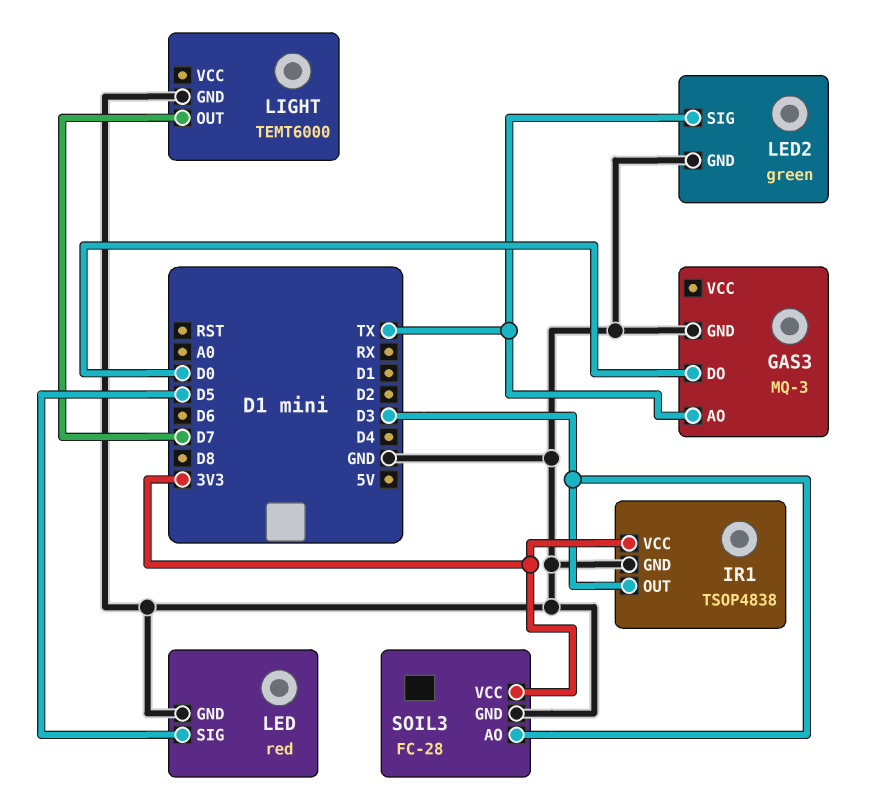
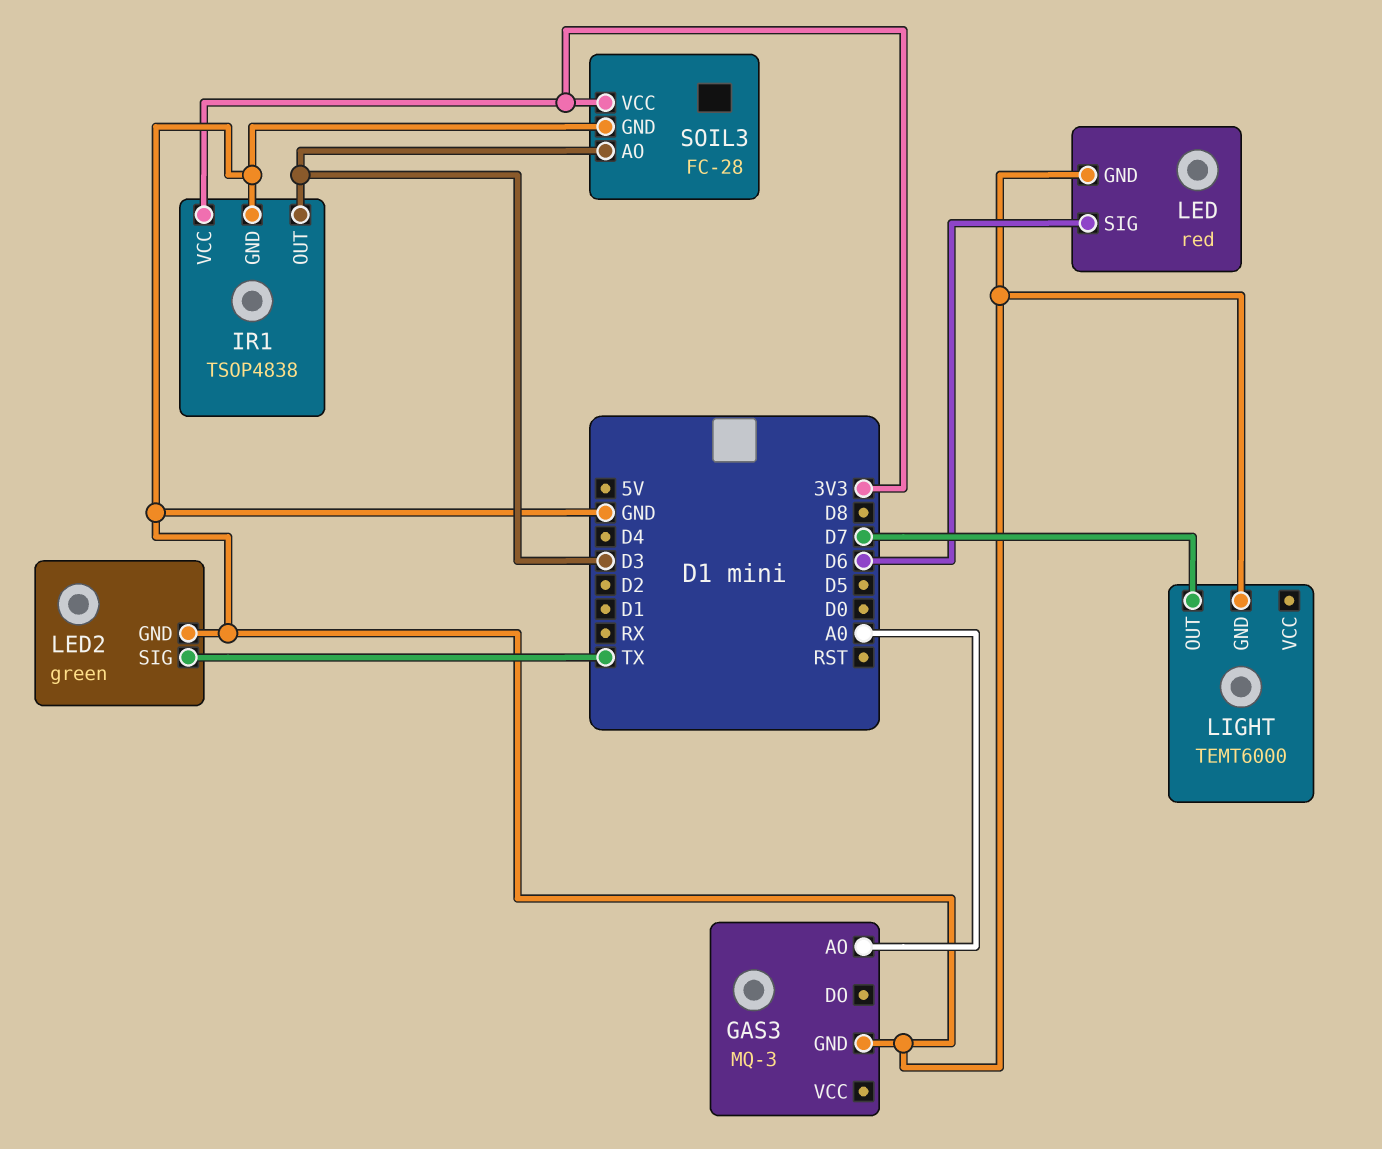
GAS3 pin AO: TX -> A0
GAS3 pin DO: D0 -> none
LED pin SIG: D5 -> D6

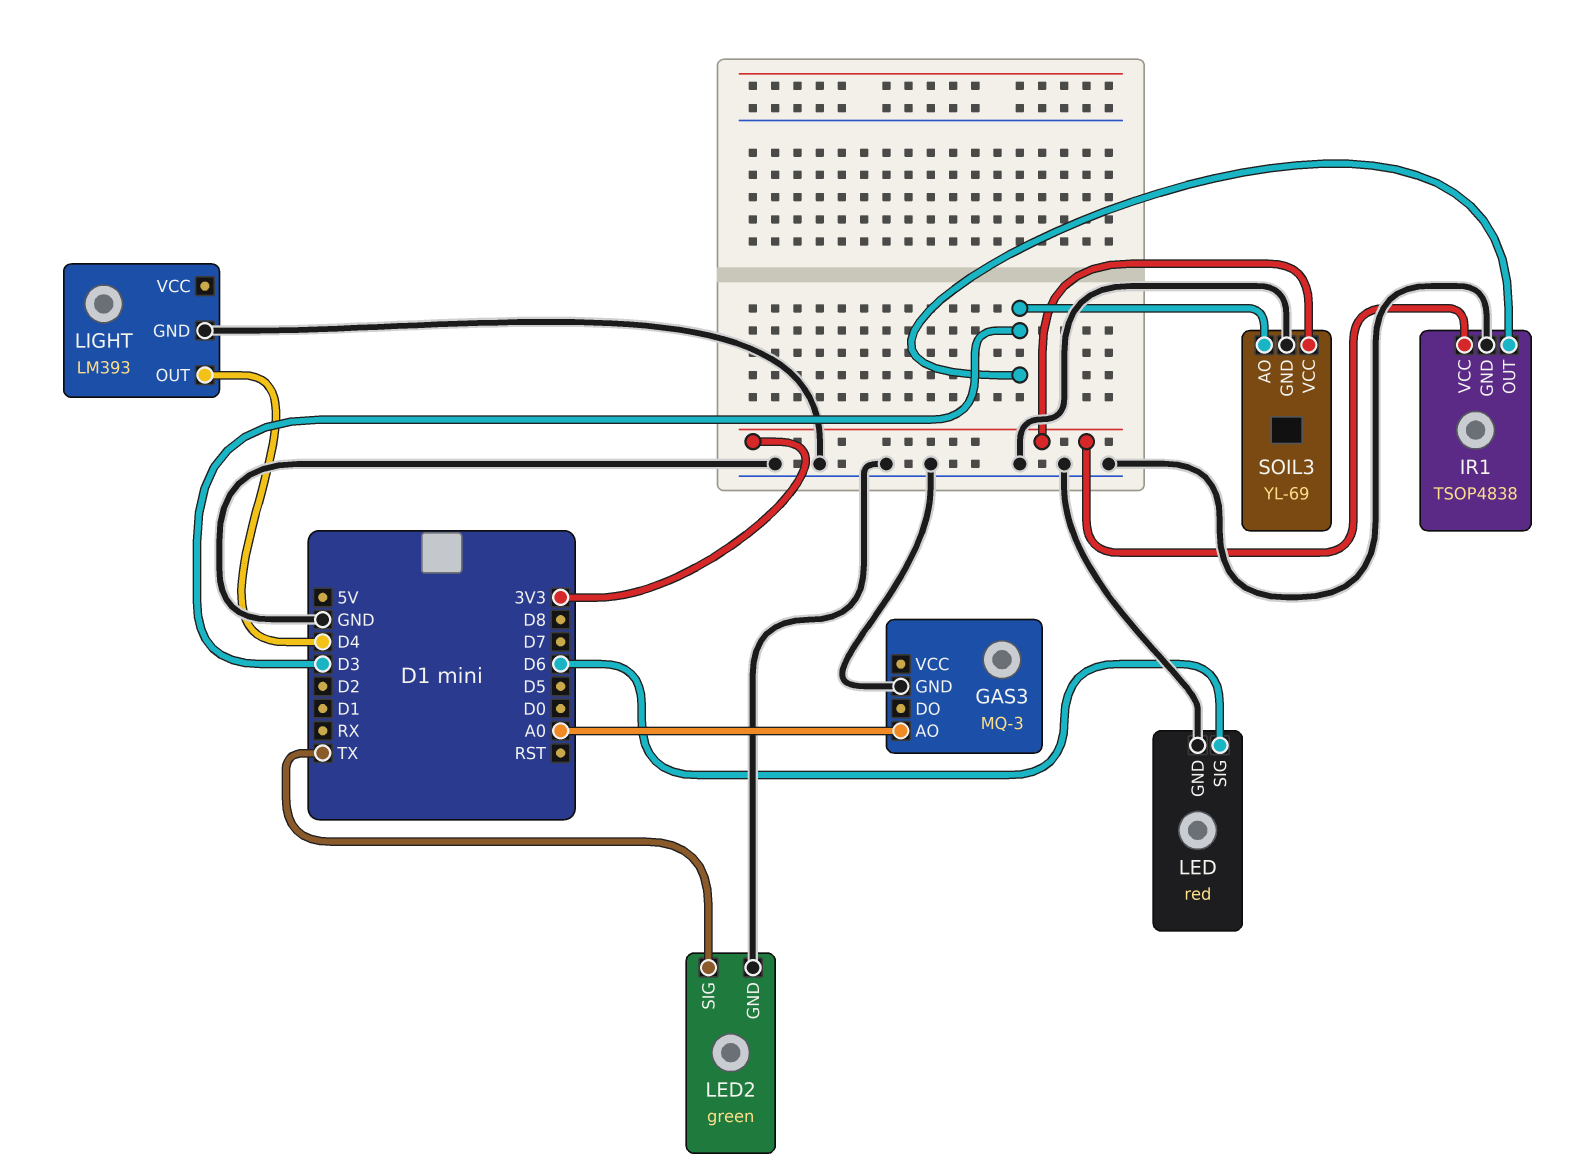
LIGHT: TEMT6000 -> LM393
LIGHT pin OUT: D7 -> D4
SOIL3: FC-28 -> YL-69

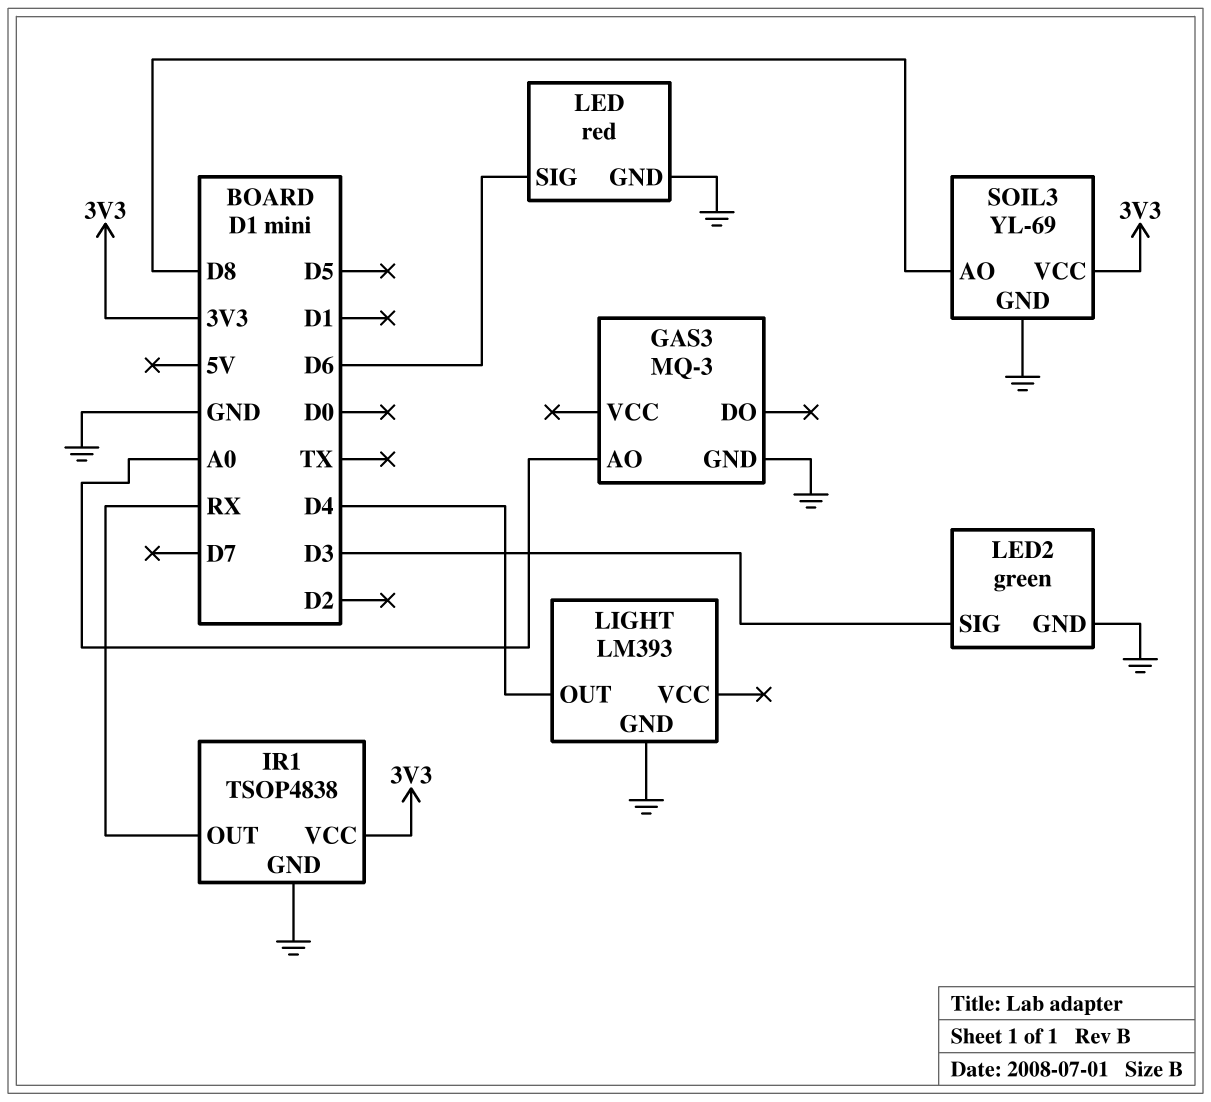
IR1 pin OUT: D3 -> RX
LED2 pin SIG: TX -> D3
SOIL3 pin AO: D3 -> D8

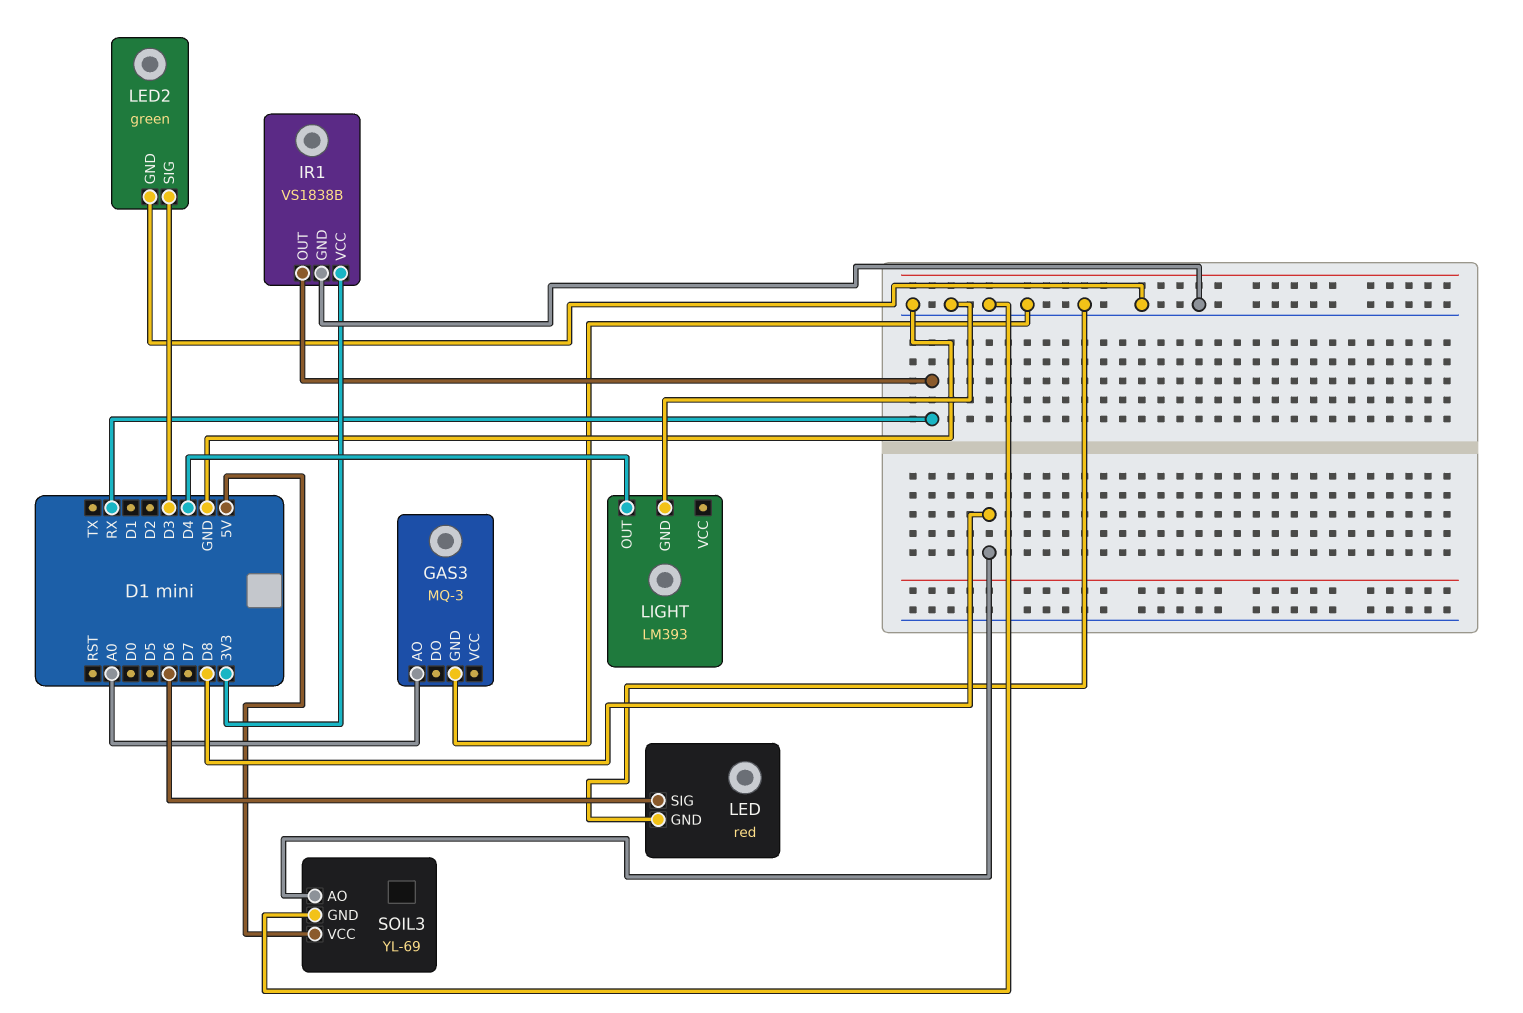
IR1: TSOP4838 -> VS1838B
SOIL3 pin VCC: 3V3 -> 5V

